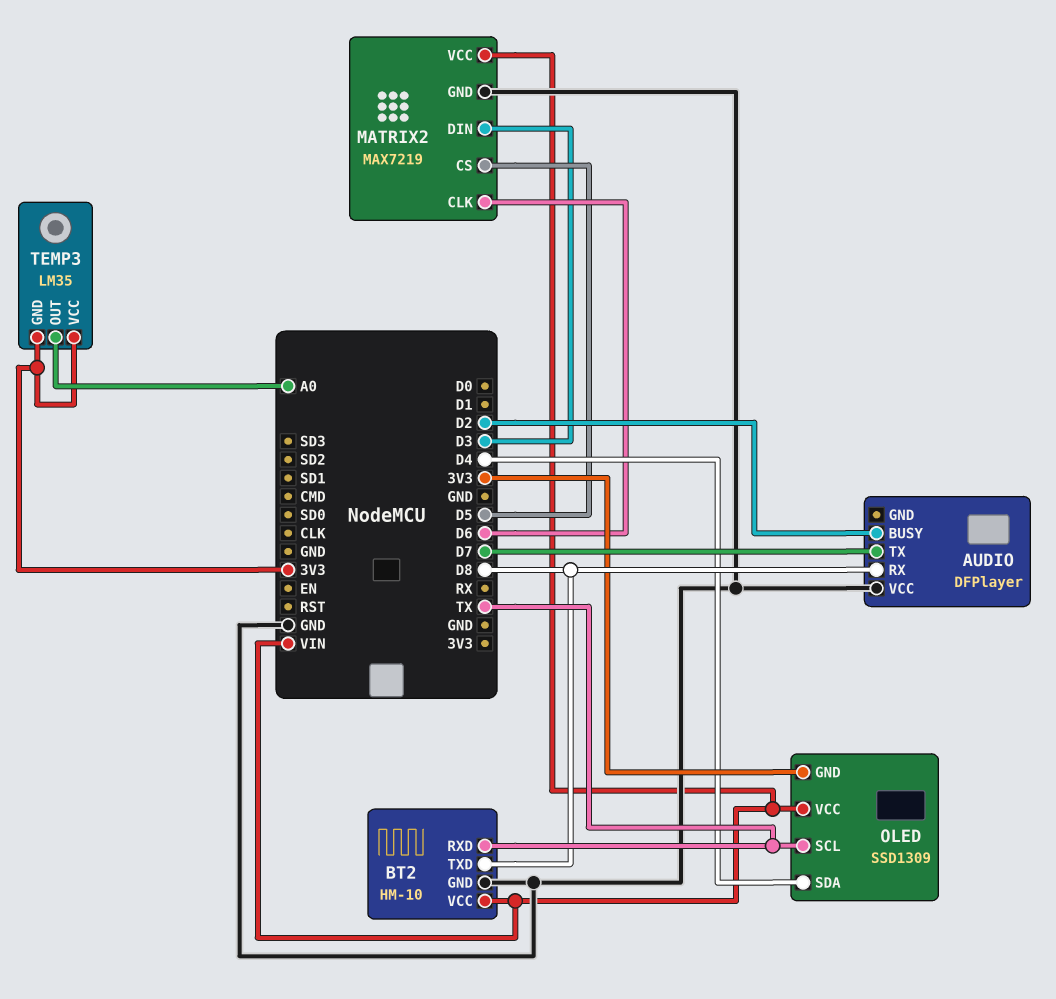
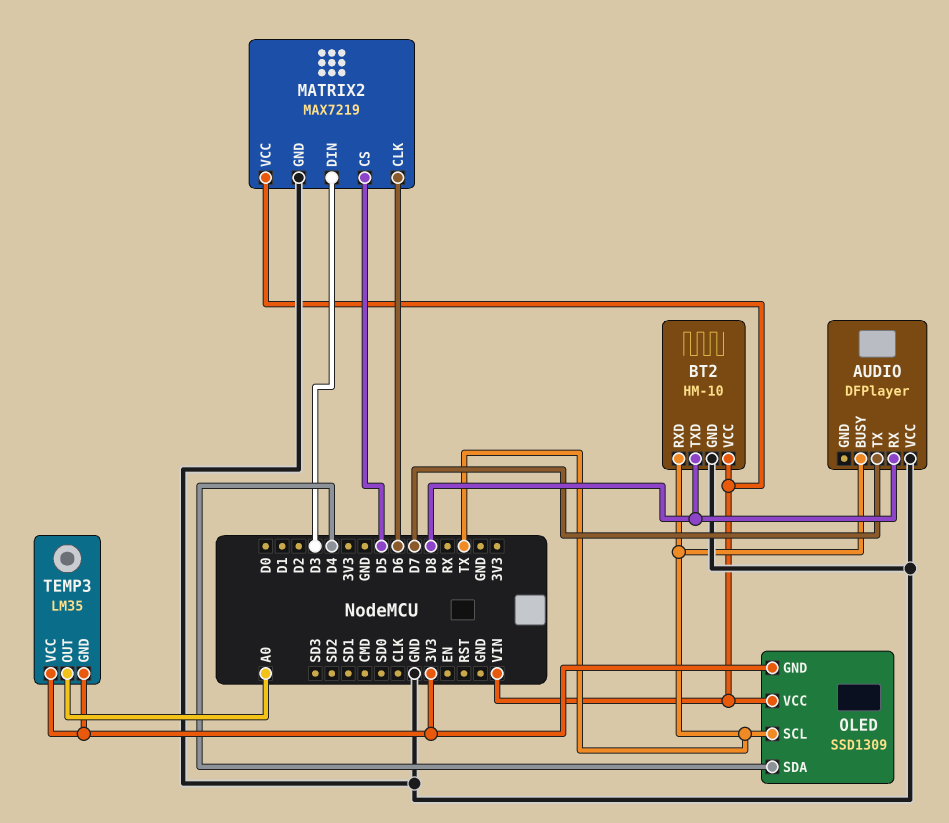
AUDIO pin BUSY: D2 -> TX

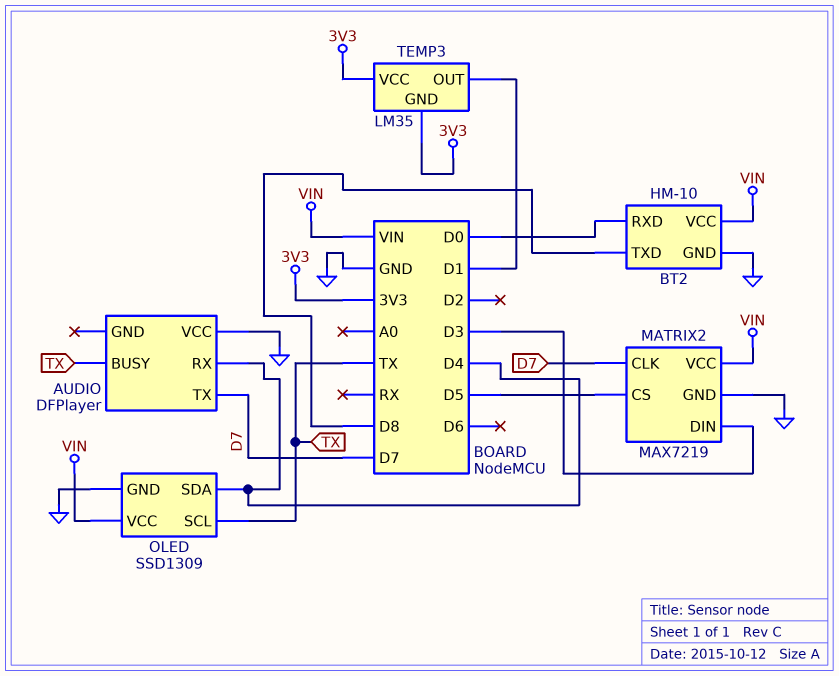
AUDIO pin RX: D8 -> D4
BT2 pin RXD: TX -> D0
MATRIX2 pin CLK: D6 -> D7
OLED pin GND: 3V3 -> GND
TEMP3 pin OUT: A0 -> D1

